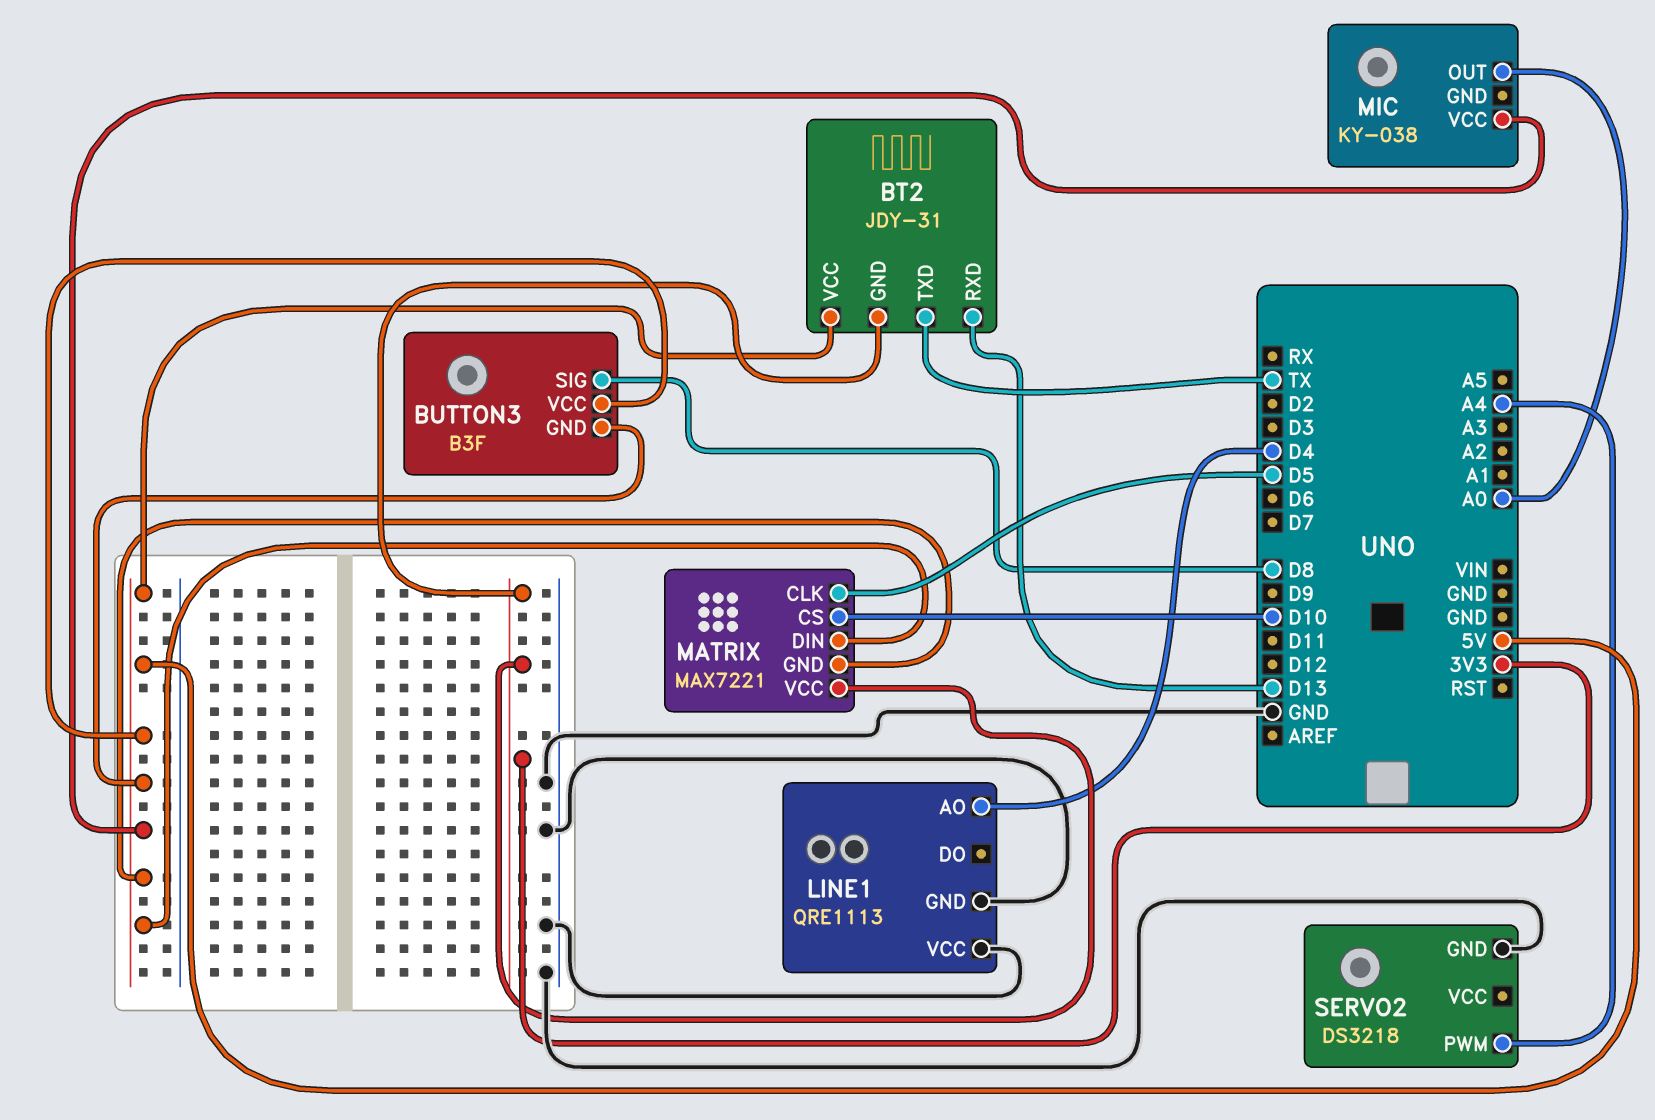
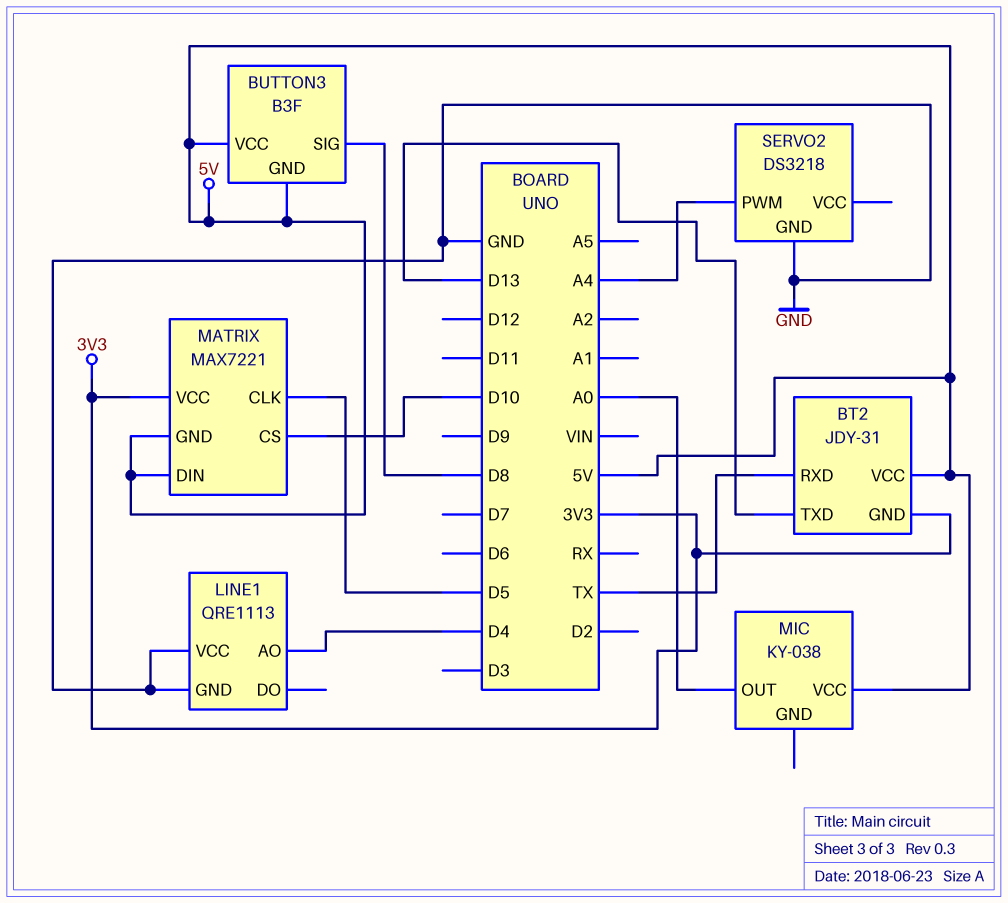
BT2 pin RXD: D13 -> TX
BT2 pin TXD: TX -> D13

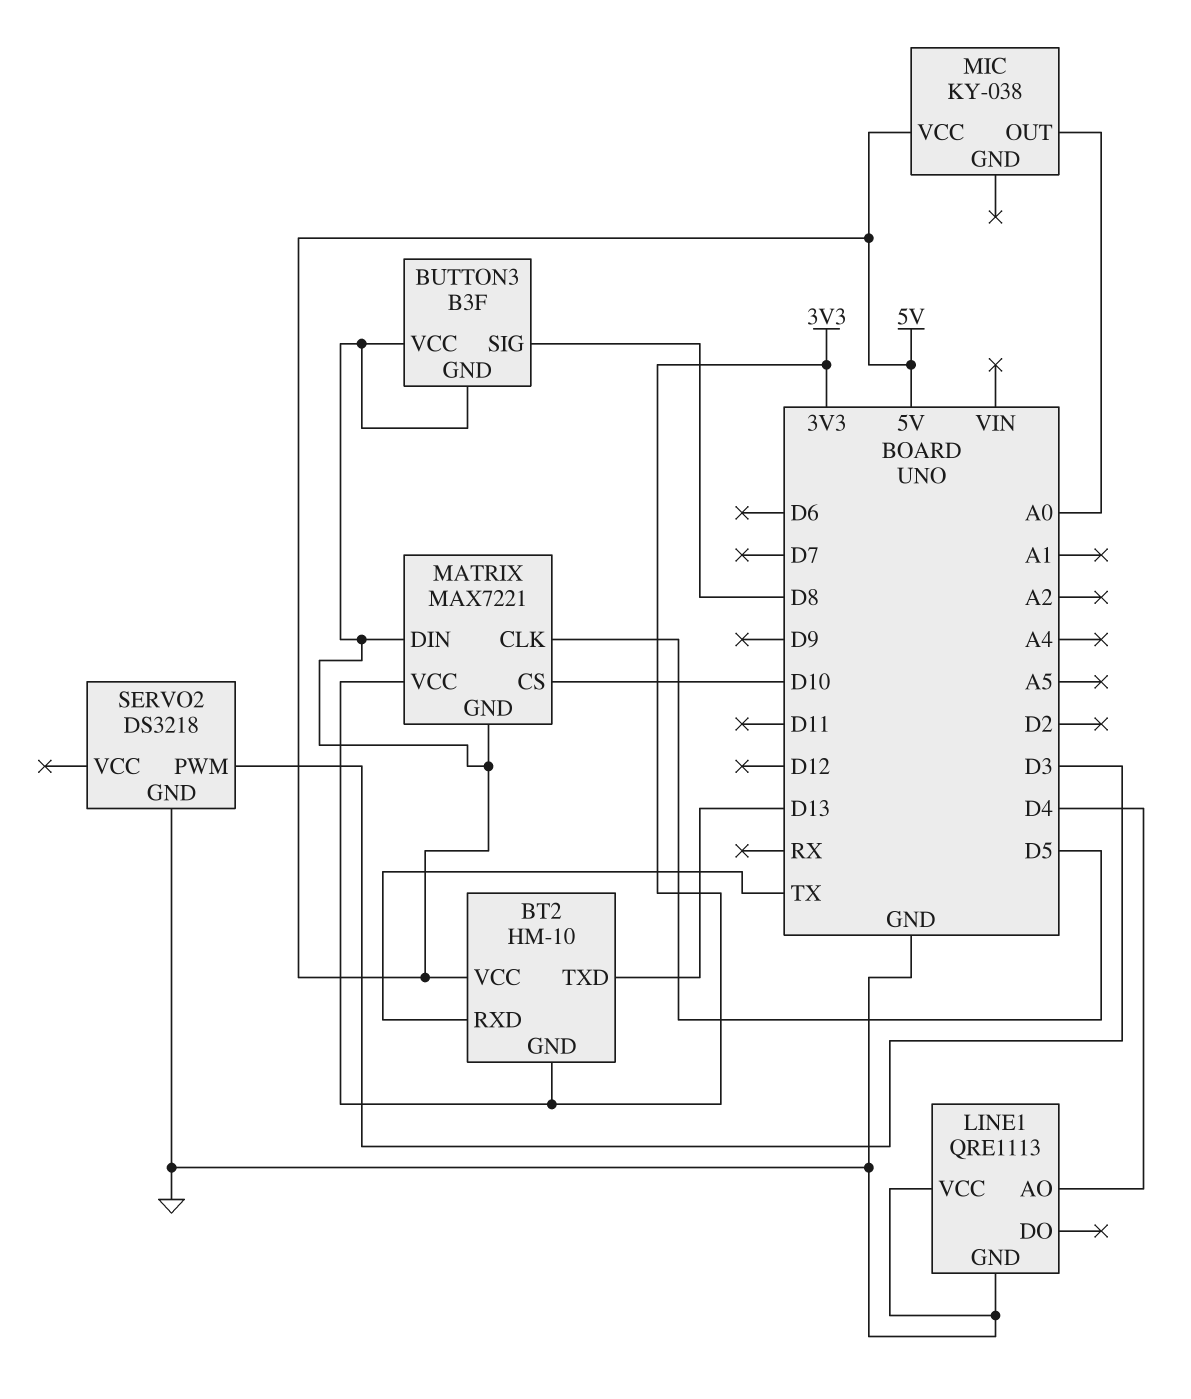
BT2: JDY-31 -> HM-10
SERVO2 pin PWM: A4 -> D3

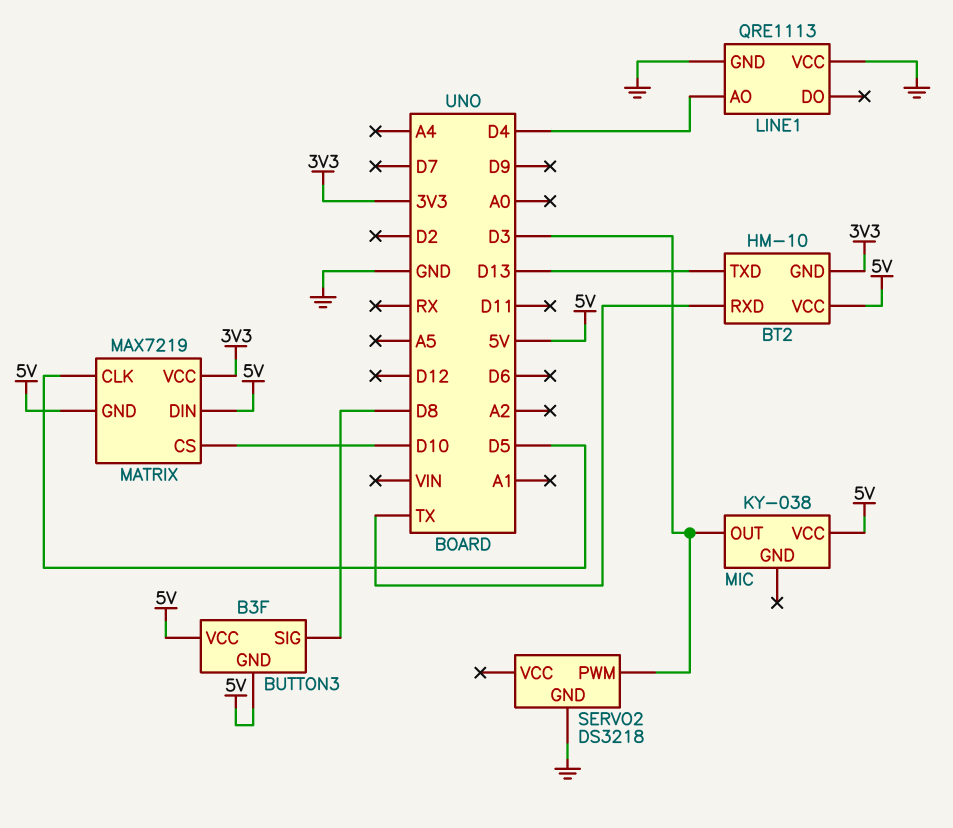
MATRIX: MAX7221 -> MAX7219
MIC pin OUT: A0 -> D3

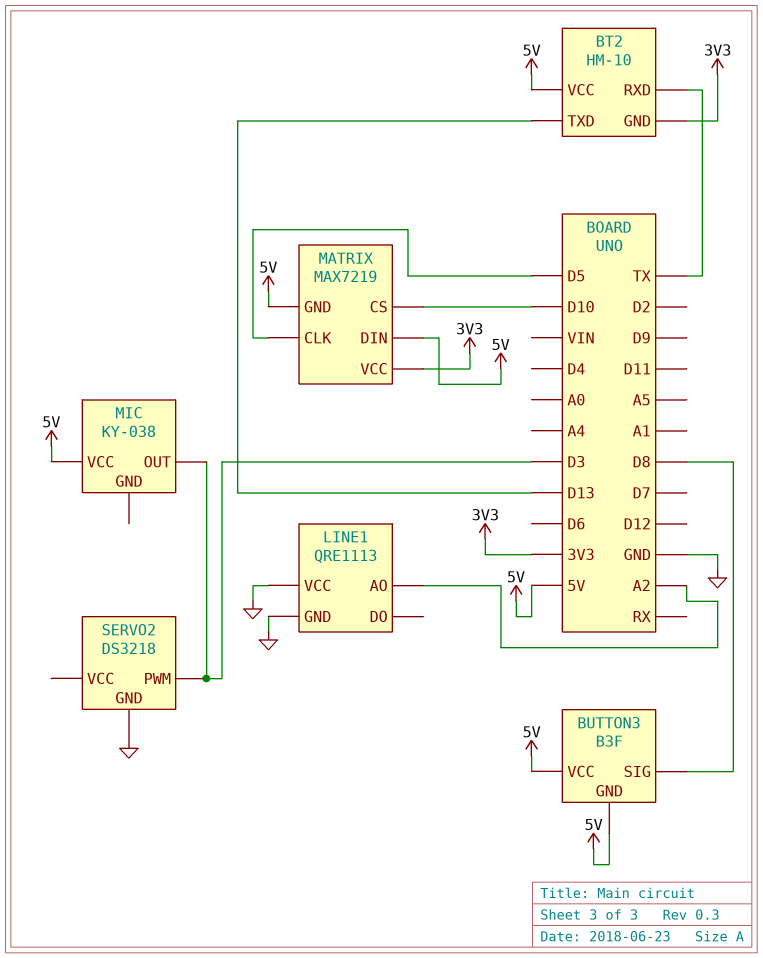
LINE1 pin AO: D4 -> A2

